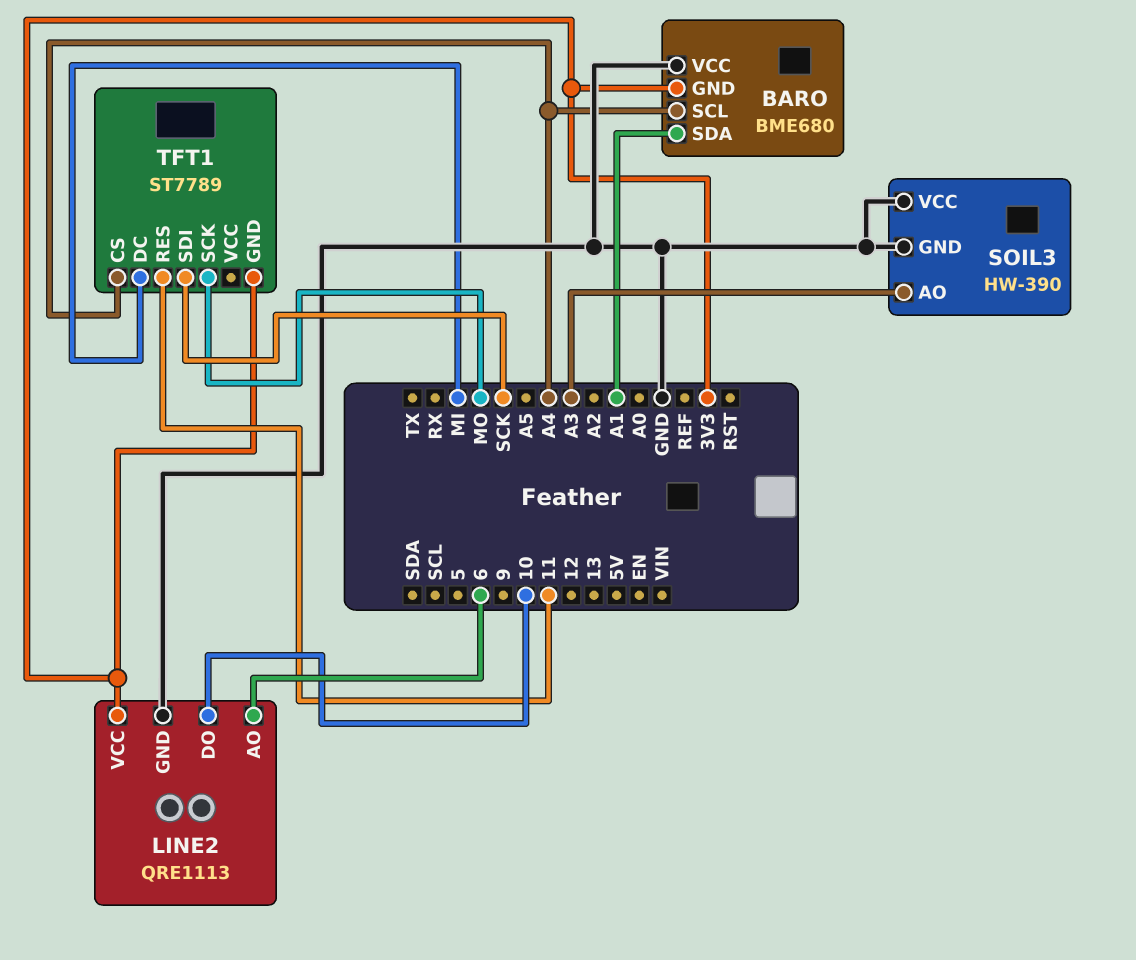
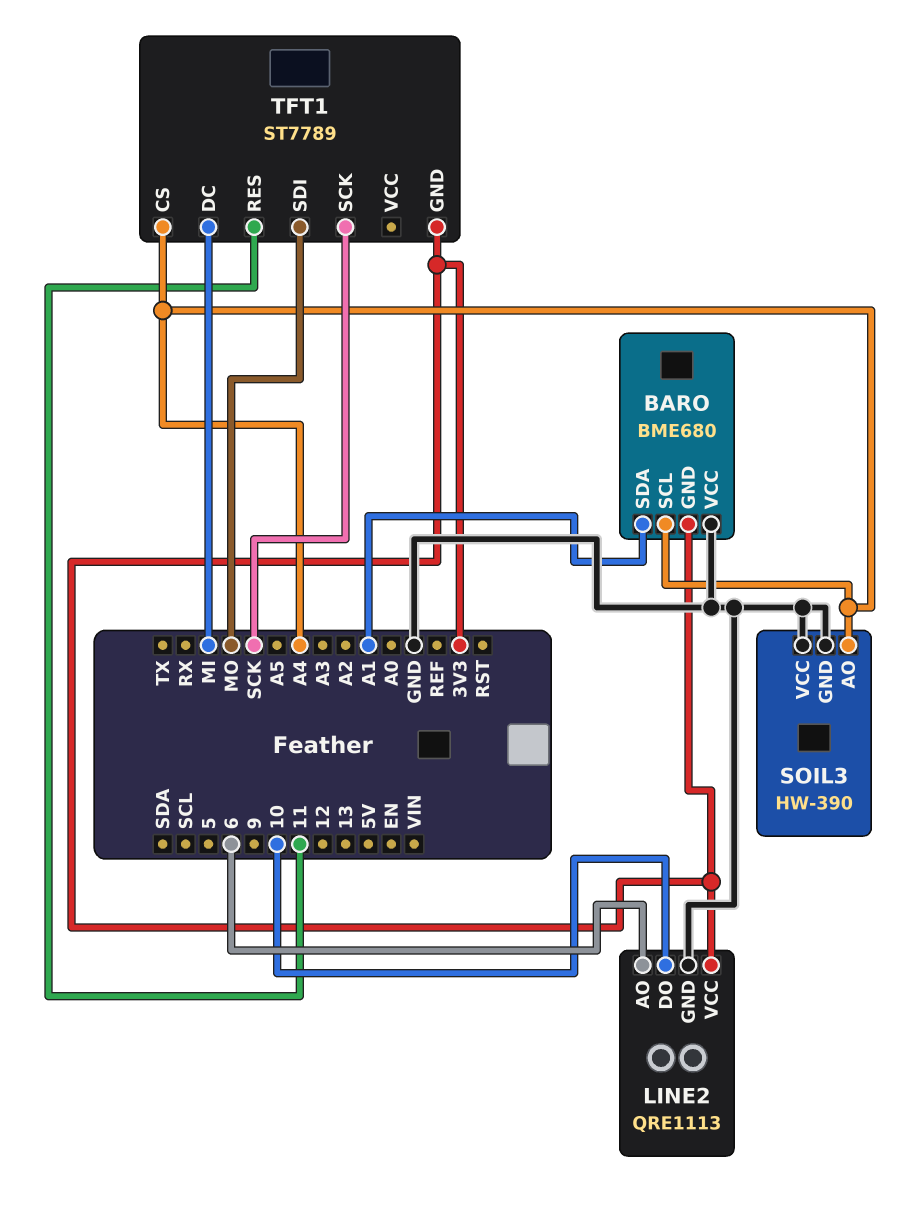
SOIL3 pin AO: A3 -> A4
TFT1 pin SCK: MO -> SCK
TFT1 pin SDI: SCK -> MO

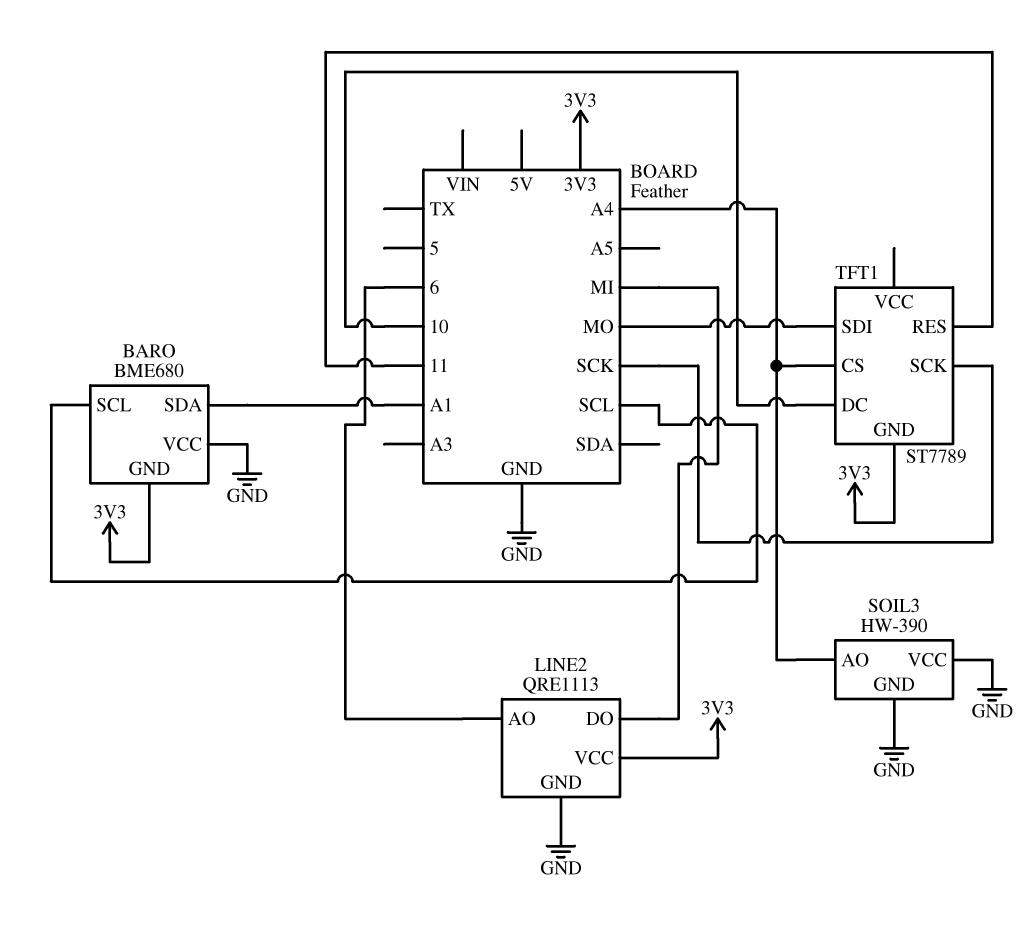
BARO pin SCL: A4 -> SCL
LINE2 pin DO: 10 -> MI
TFT1 pin DC: MI -> 10

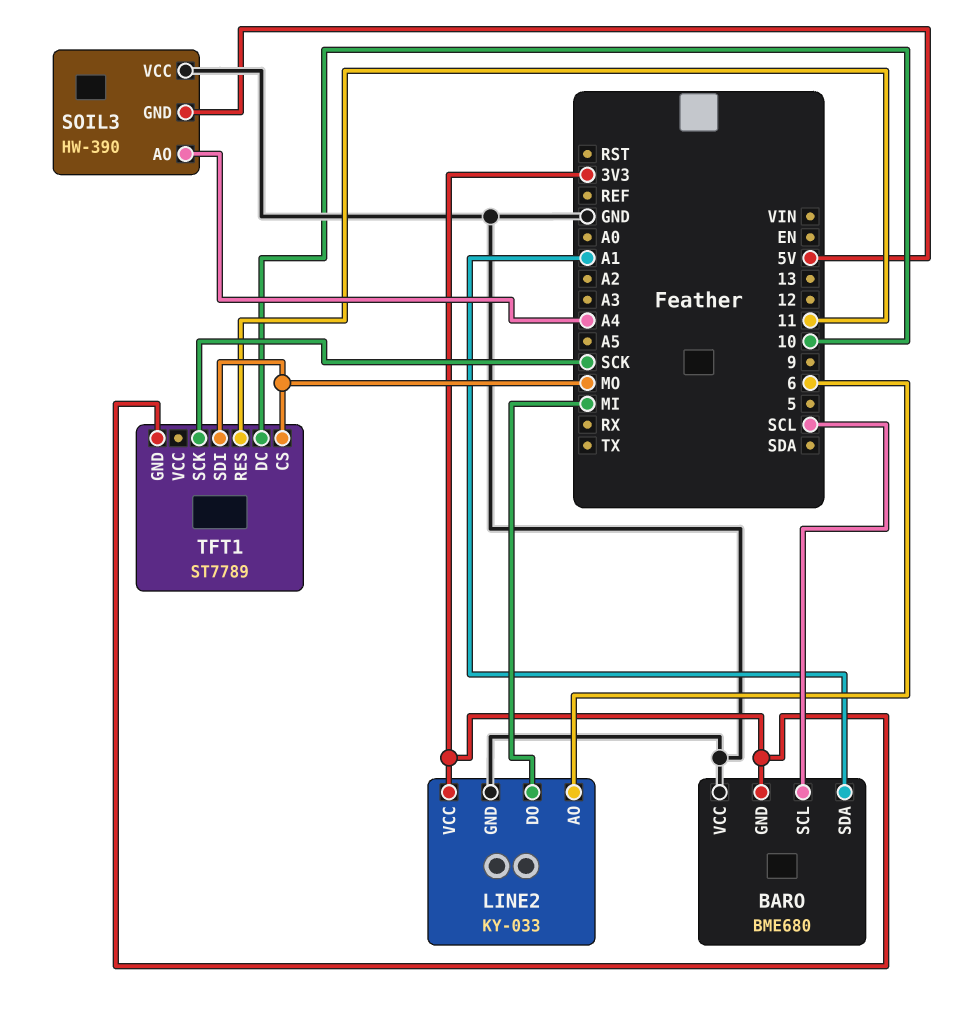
LINE2: QRE1113 -> KY-033
SOIL3 pin GND: GND -> 5V
TFT1 pin CS: A4 -> MO

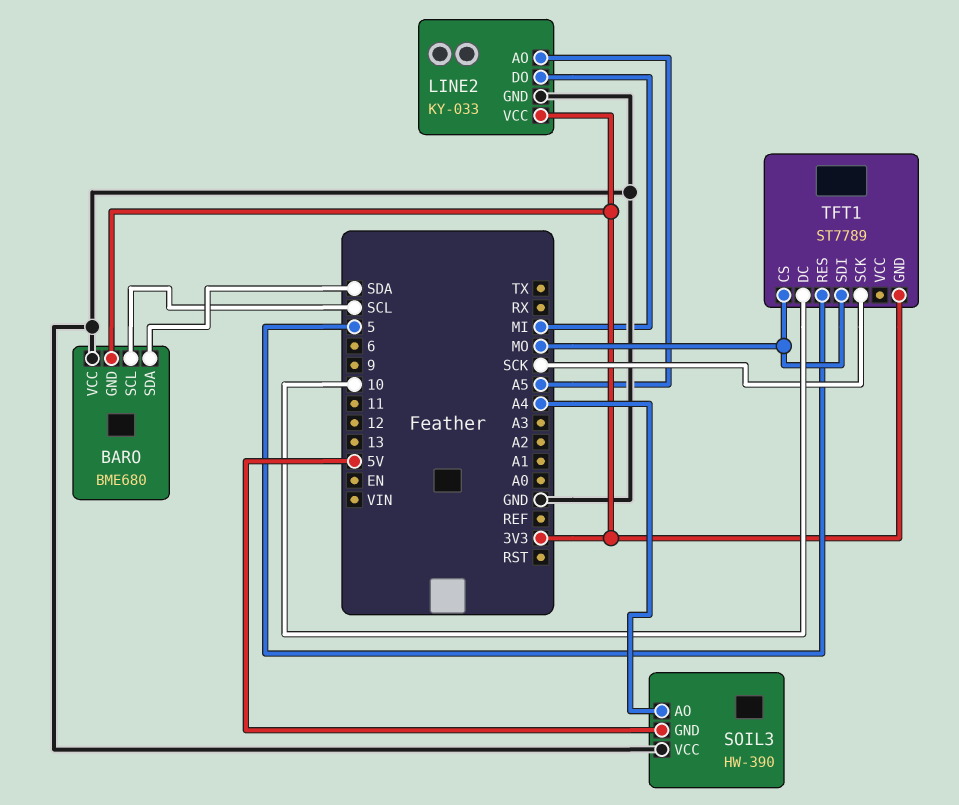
BARO pin SDA: A1 -> SDA
LINE2 pin AO: 6 -> A5
TFT1 pin RES: 11 -> 5

